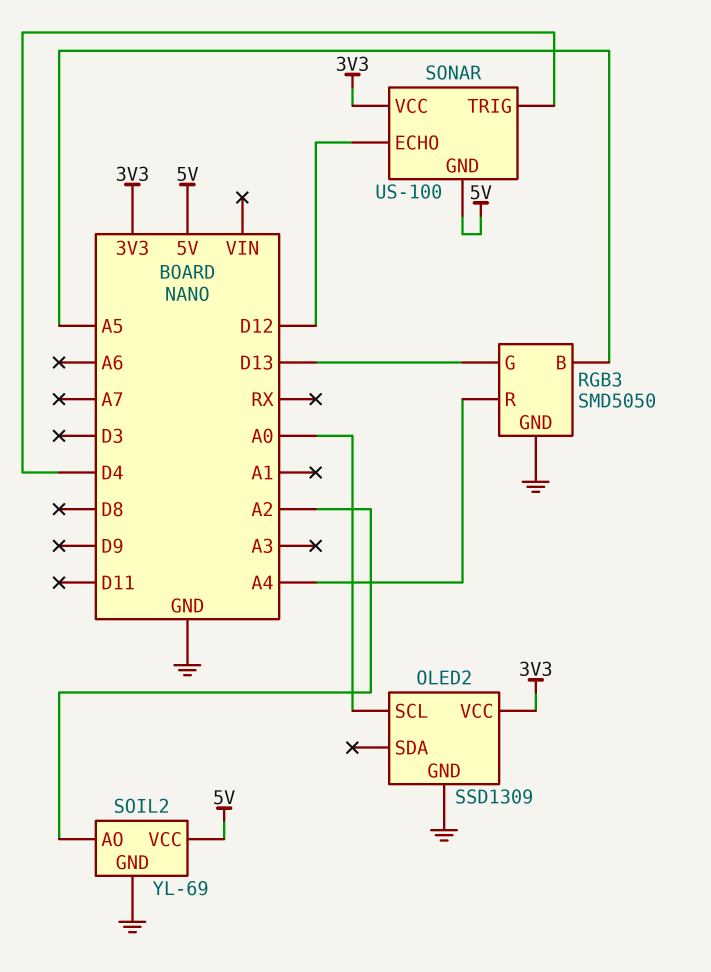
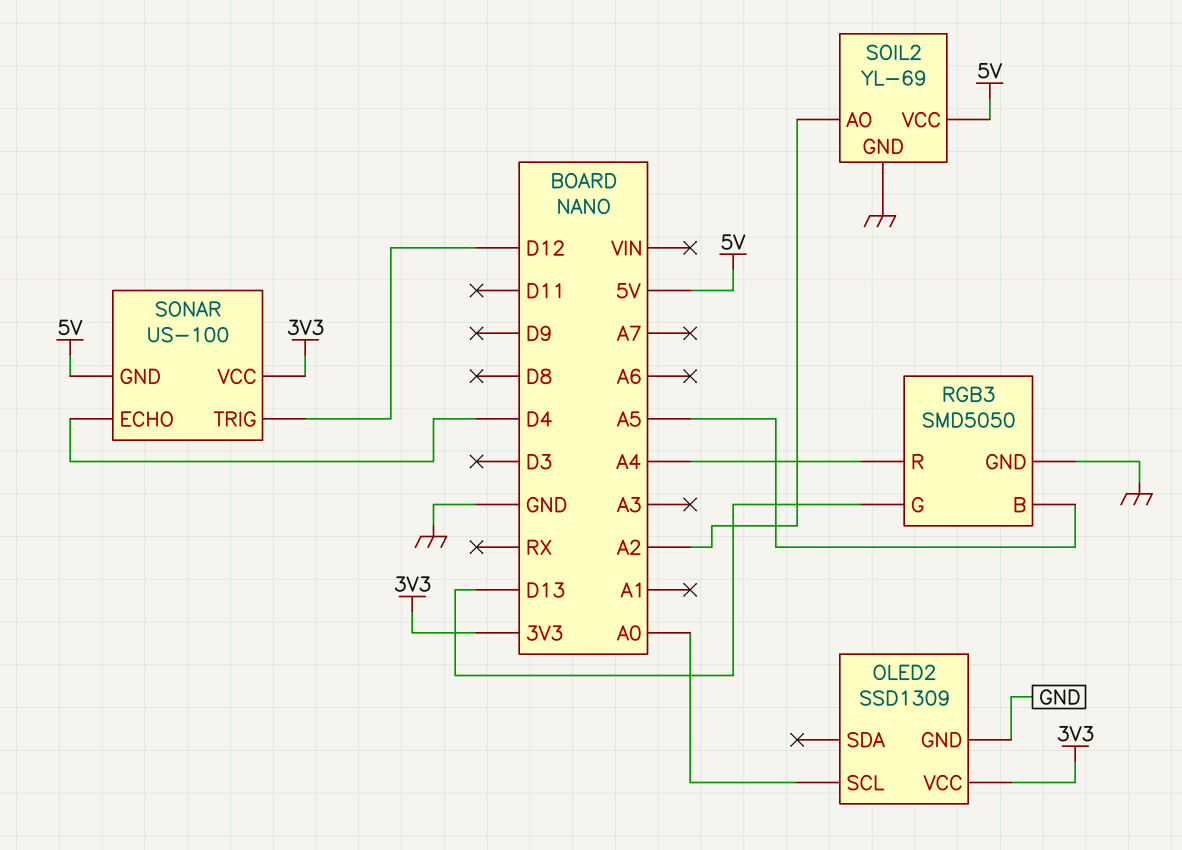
SONAR pin ECHO: D12 -> D4
SONAR pin TRIG: D4 -> D12

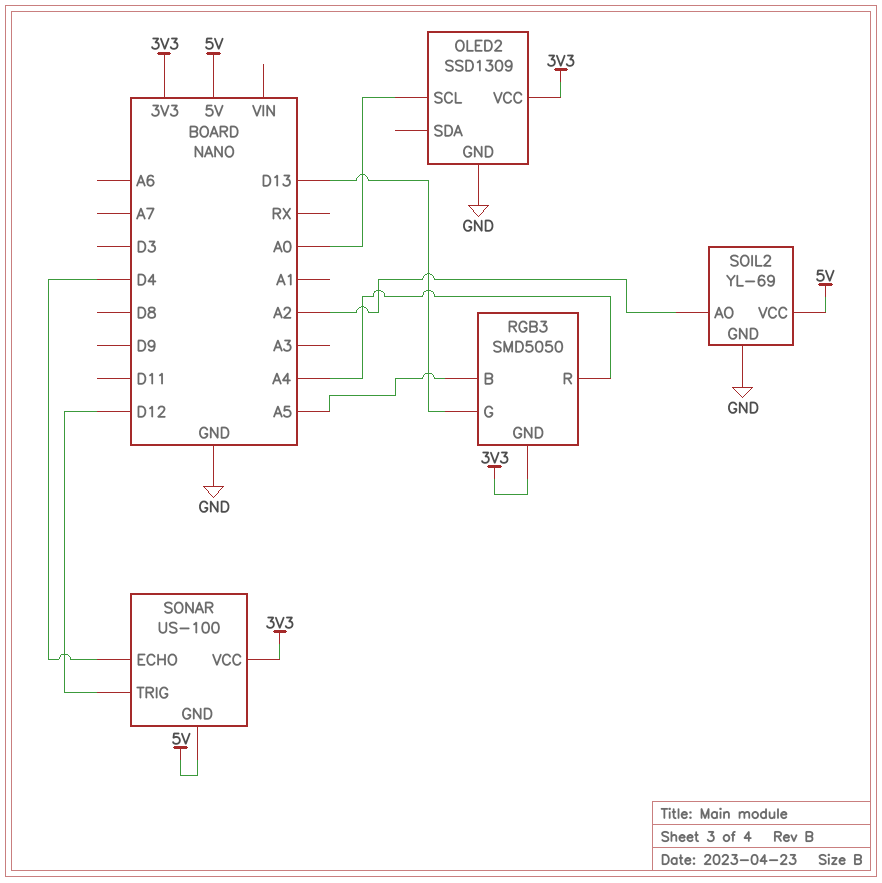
RGB3 pin GND: GND -> 3V3

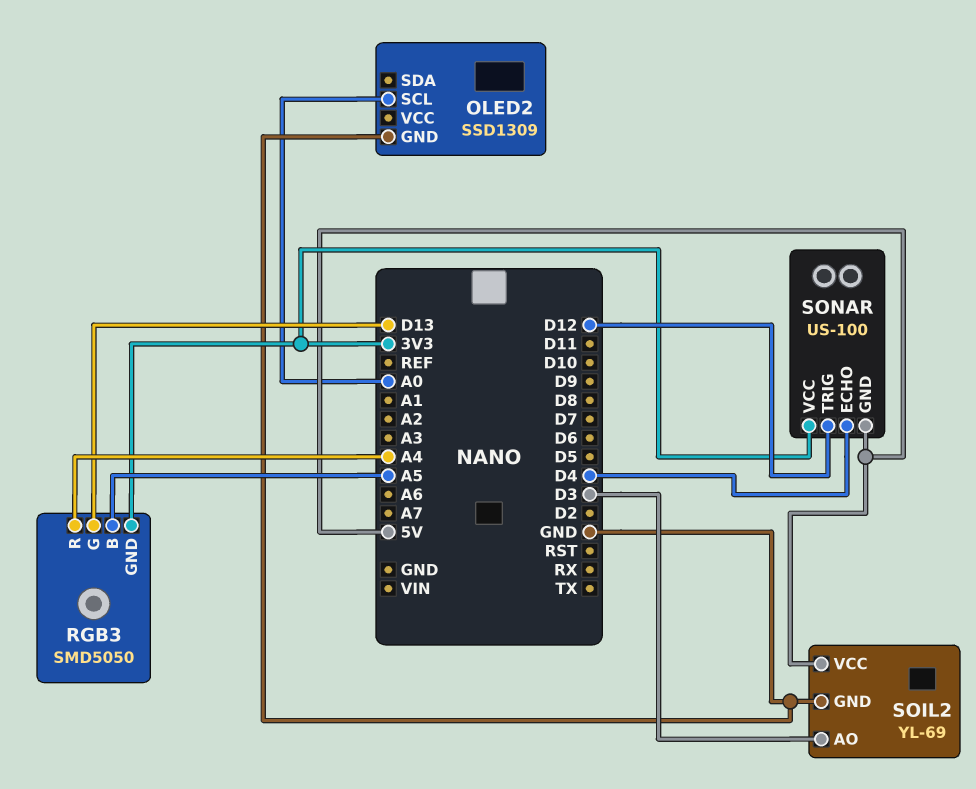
OLED2 pin VCC: 3V3 -> none
SOIL2 pin AO: A2 -> D3

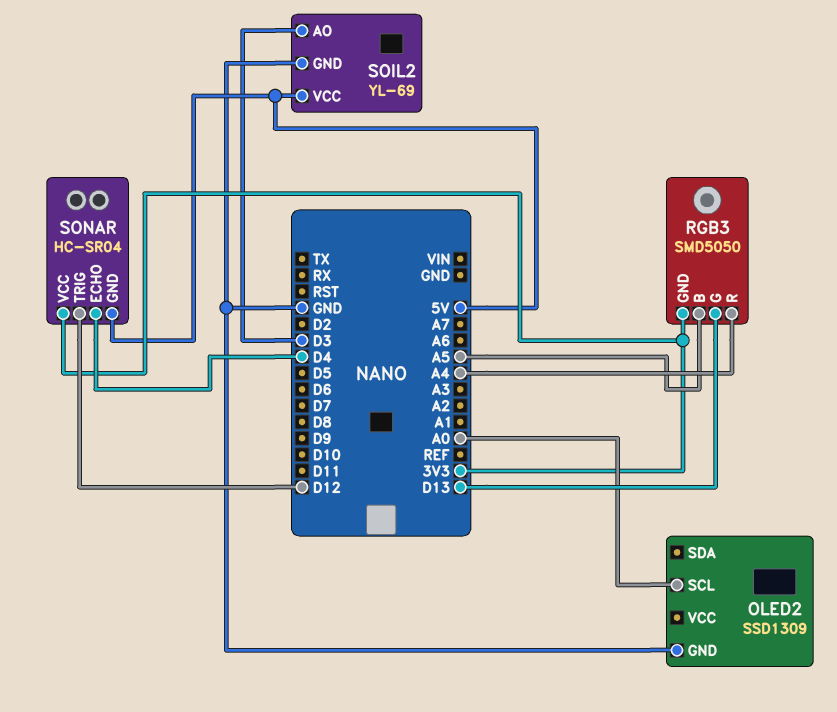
SONAR: US-100 -> HC-SR04

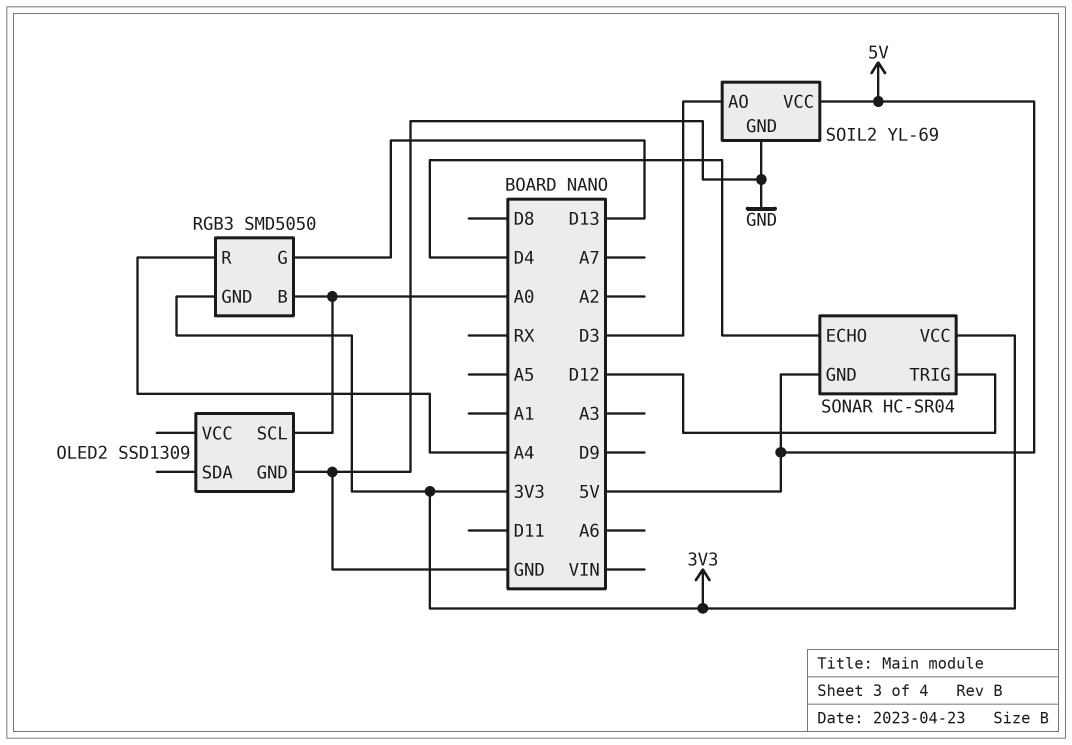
RGB3 pin B: A5 -> A0

